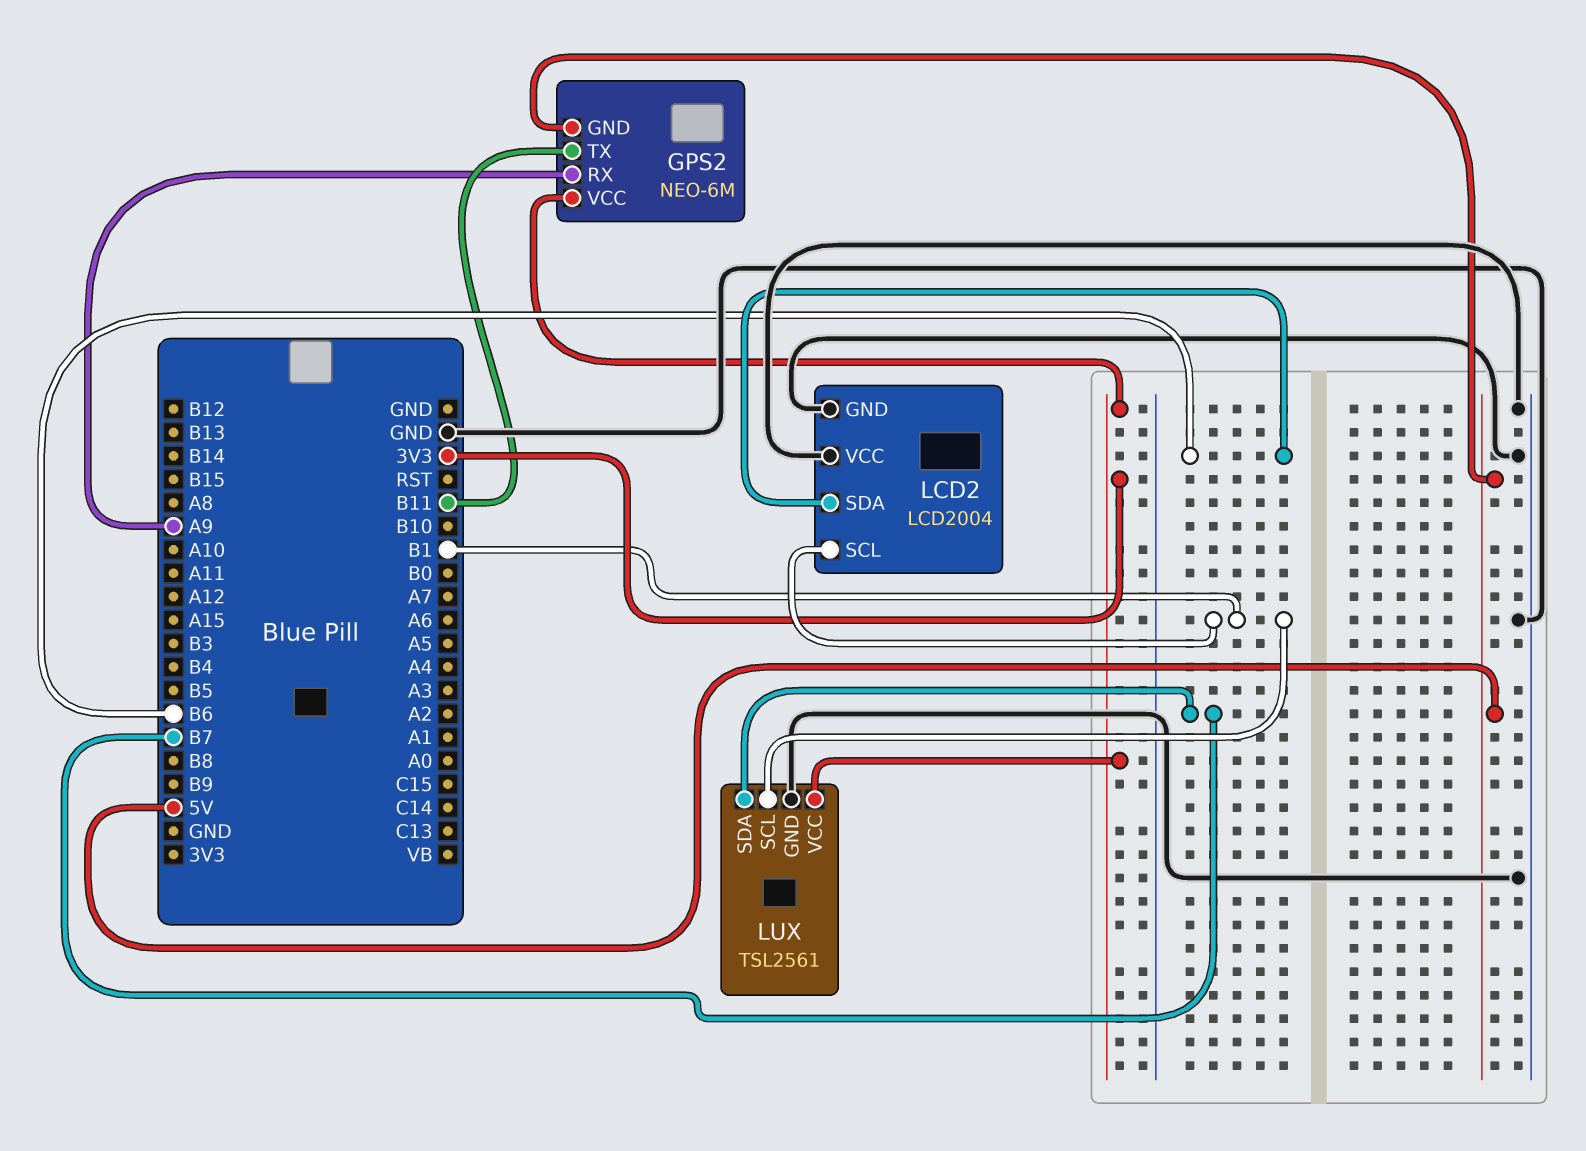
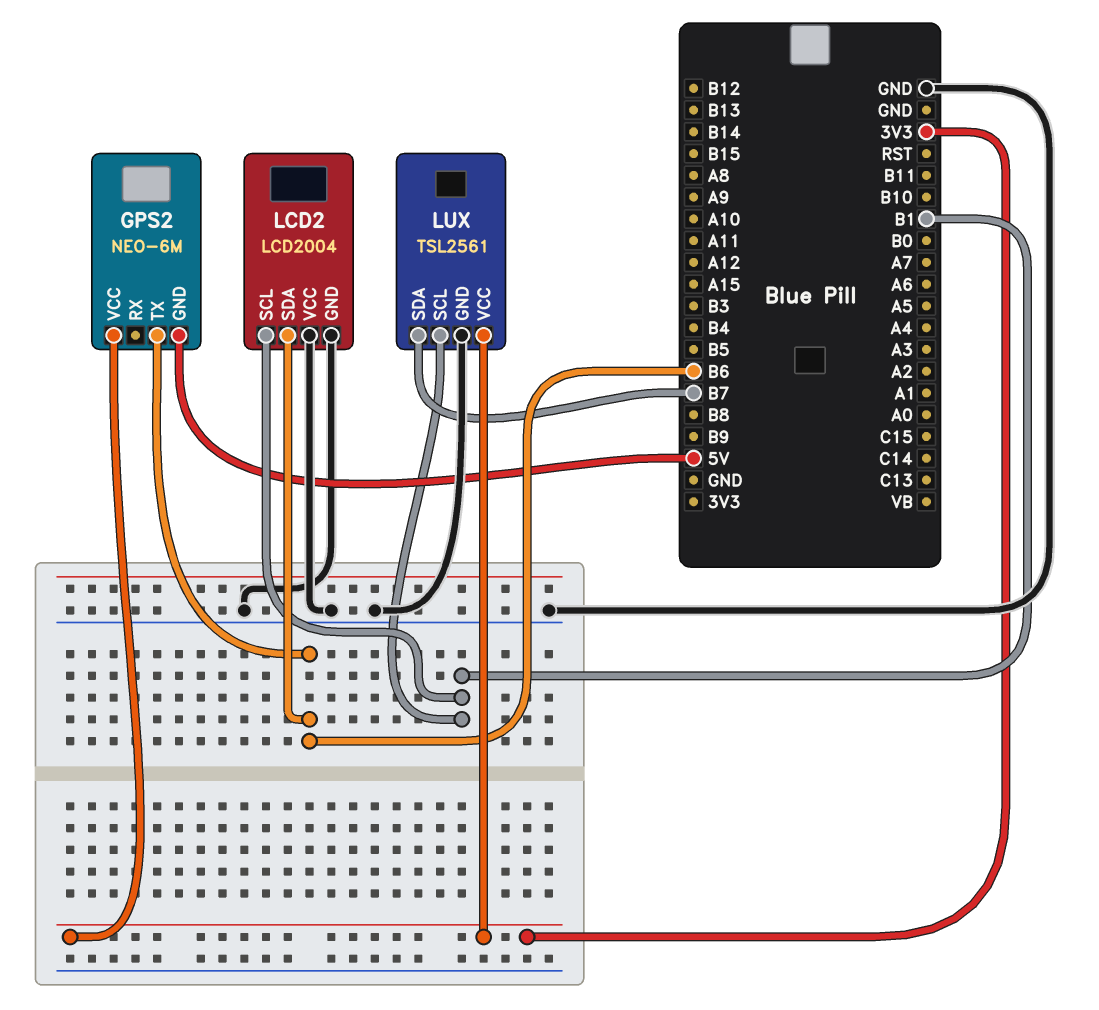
GPS2 pin RX: A9 -> none
GPS2 pin TX: B11 -> B6

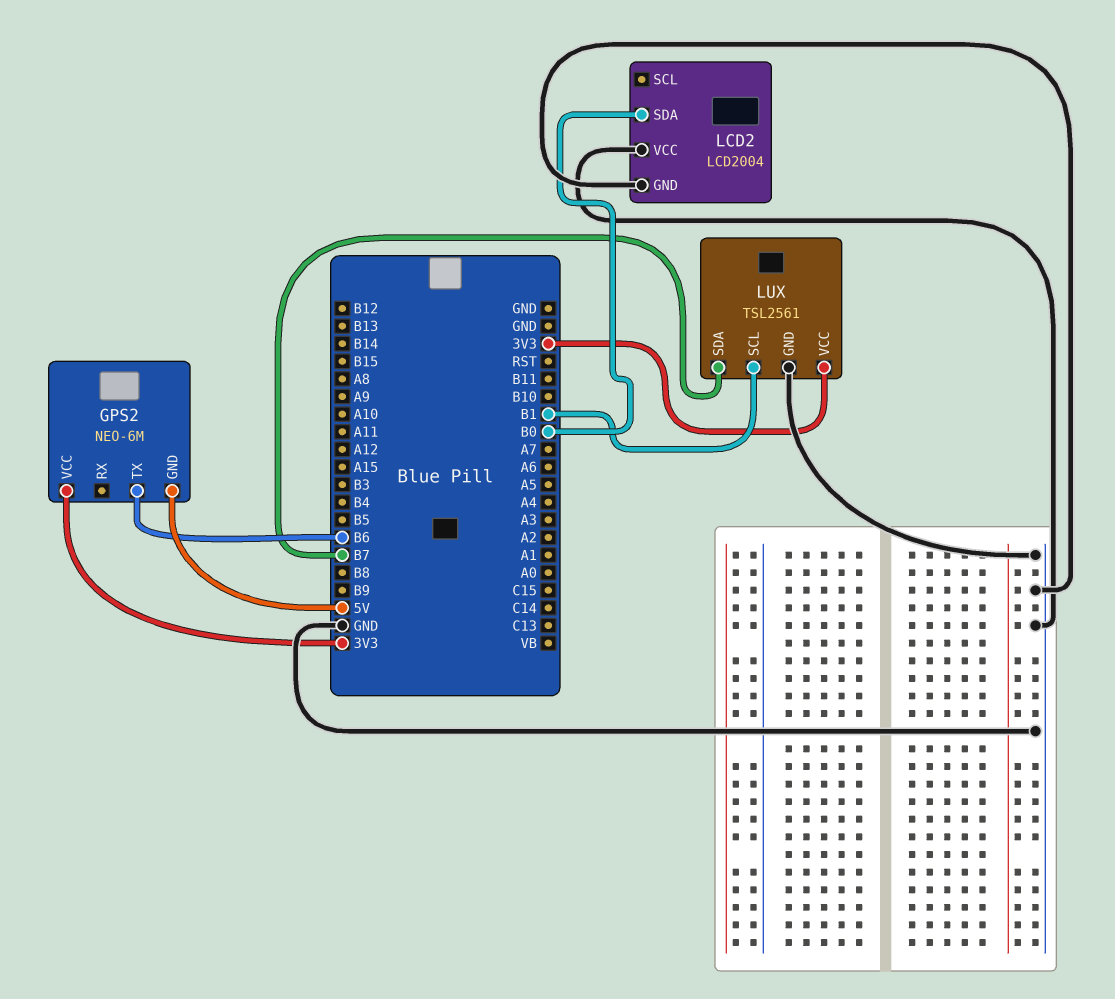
LCD2 pin SCL: B1 -> none
LCD2 pin SDA: B6 -> B0

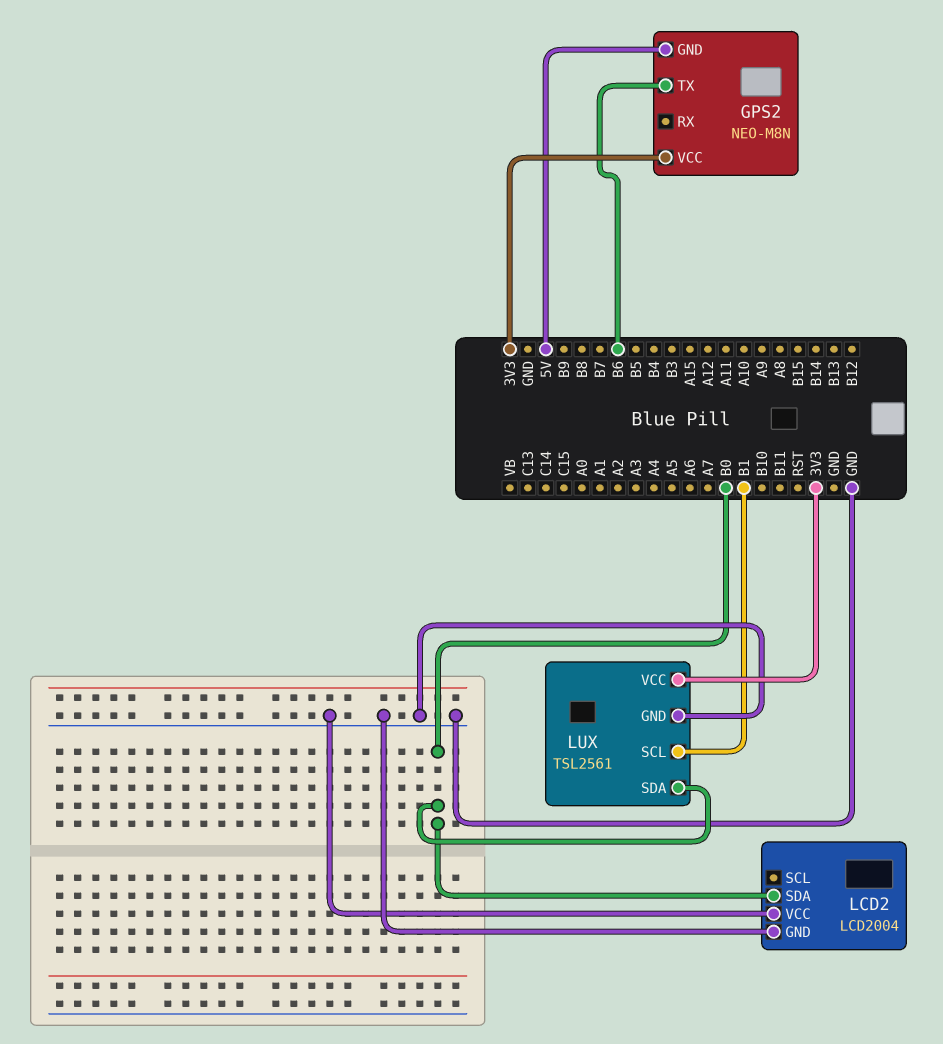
GPS2: NEO-6M -> NEO-M8N
LUX pin SDA: B7 -> B0

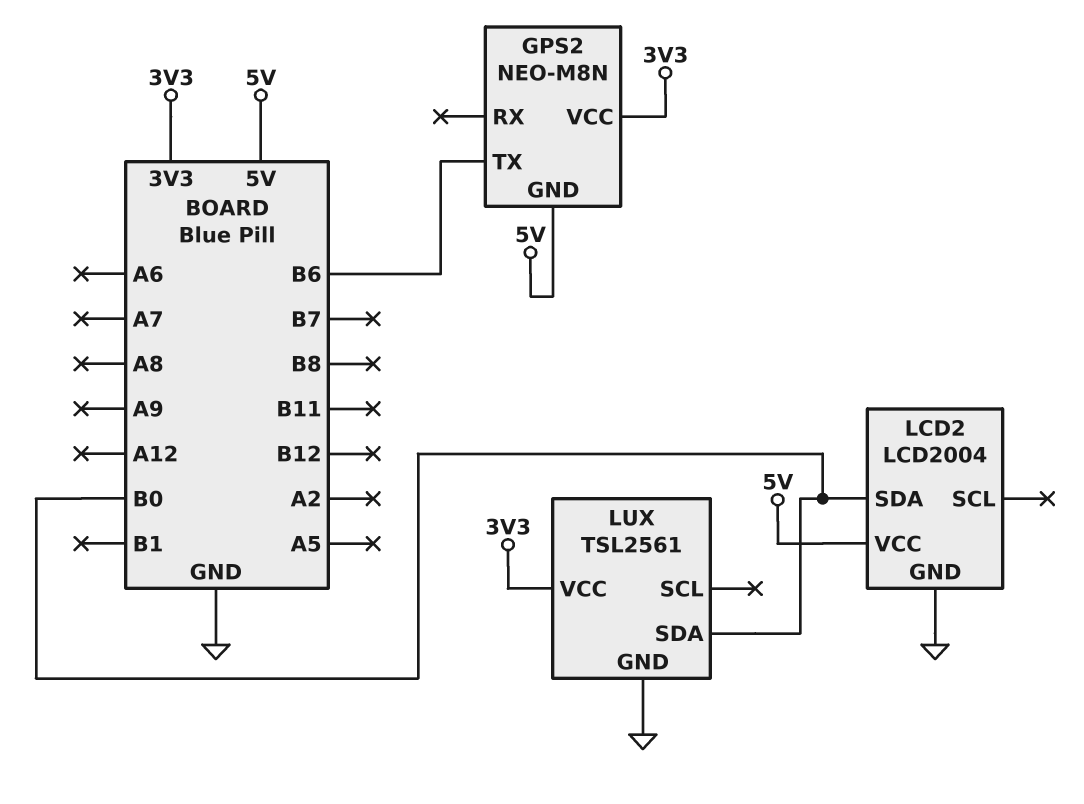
LCD2 pin VCC: GND -> 5V
LUX pin SCL: B1 -> none

